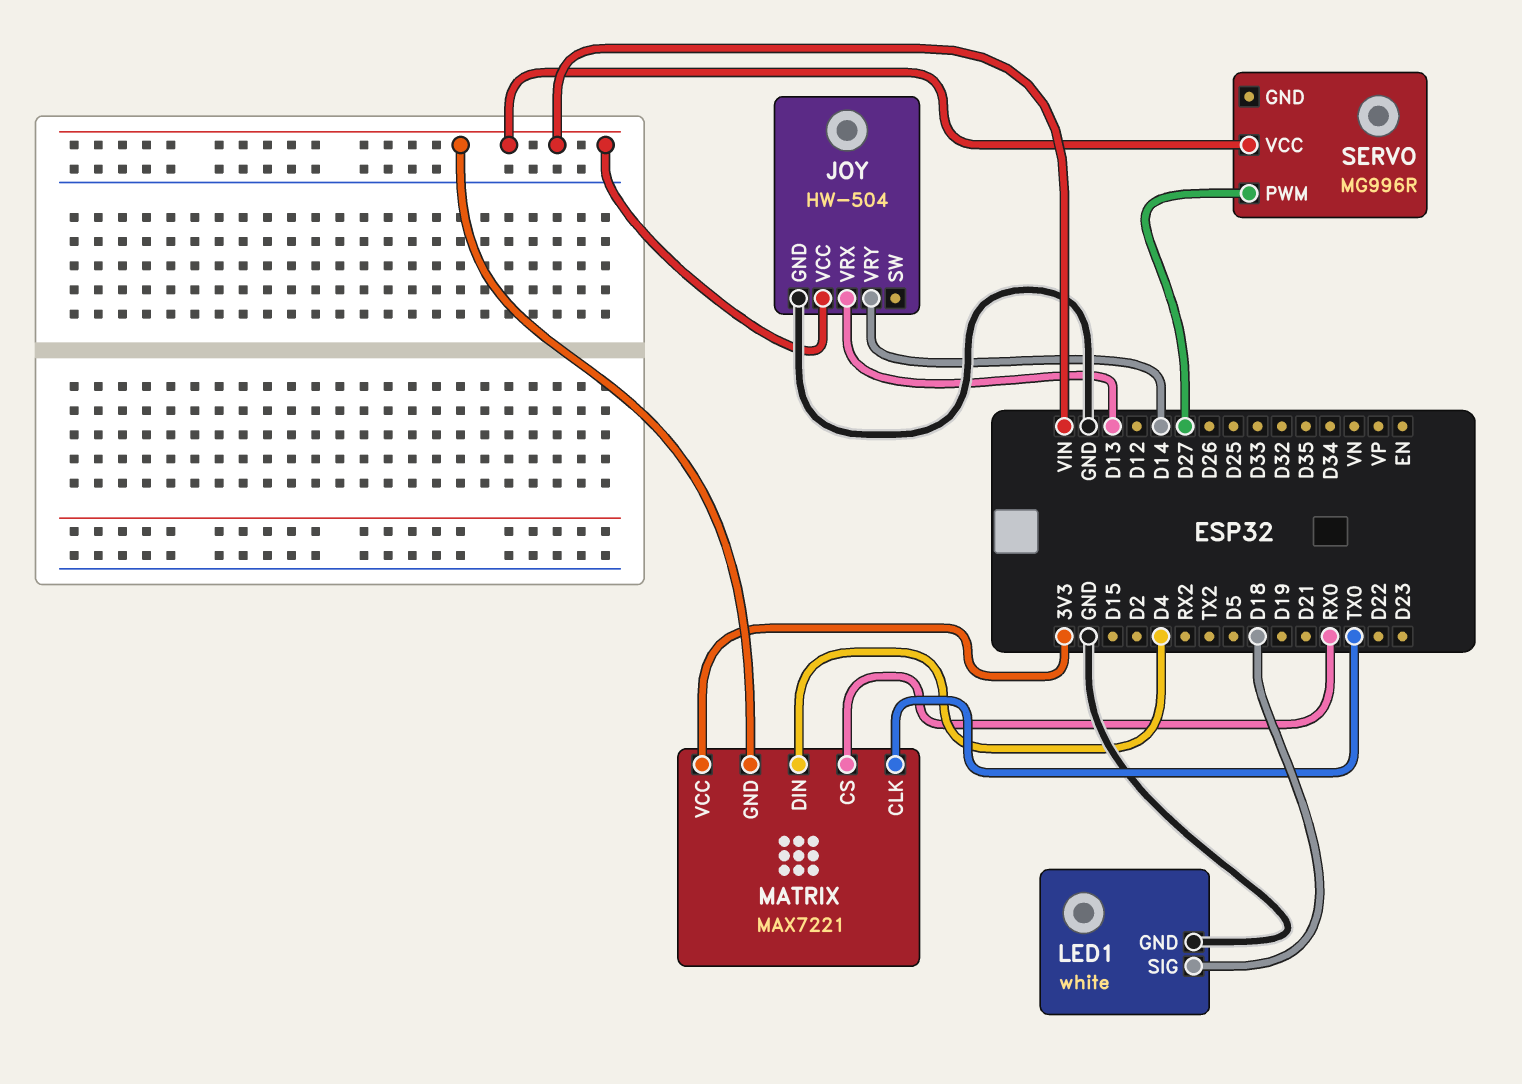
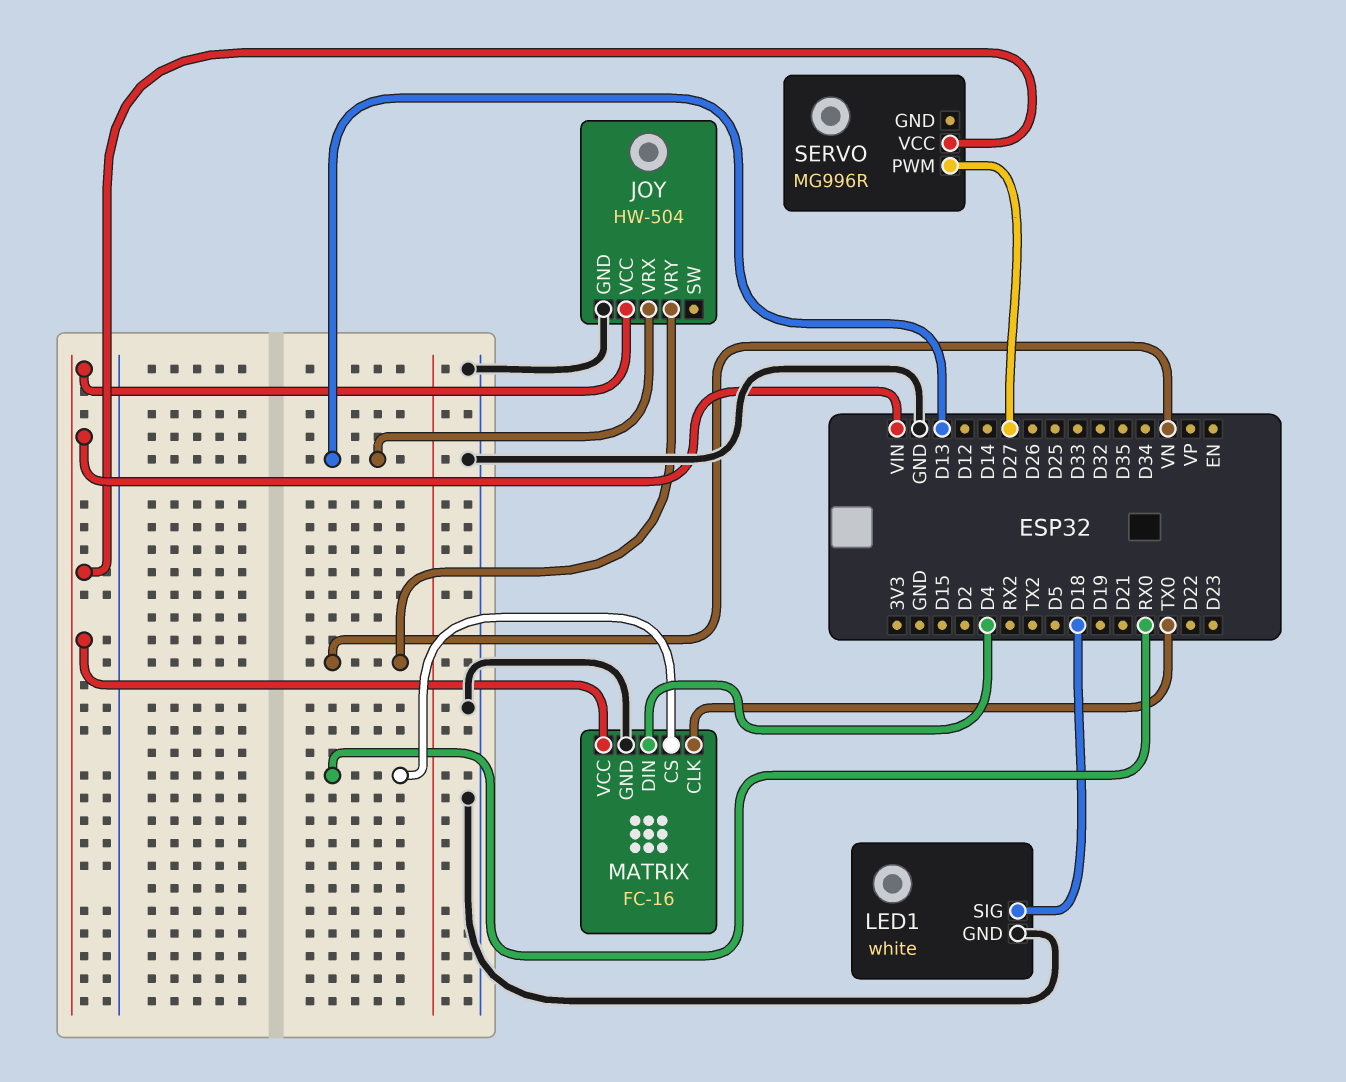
JOY pin VRY: D14 -> VN
MATRIX: MAX7221 -> FC-16
MATRIX pin GND: VIN -> GND
MATRIX pin VCC: 3V3 -> VIN

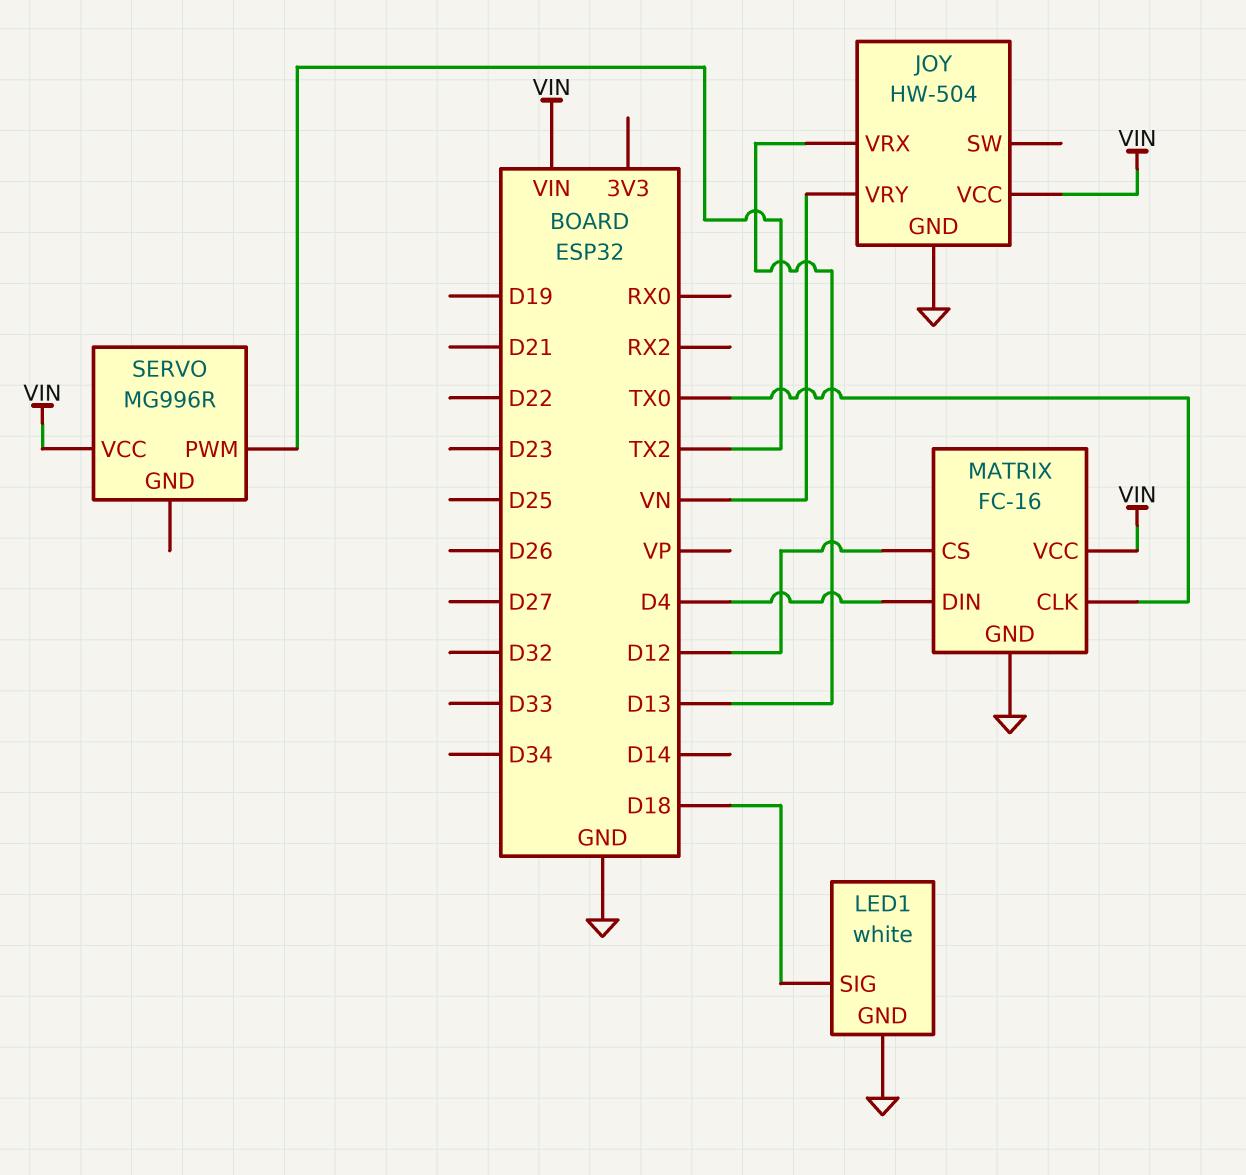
MATRIX pin CS: RX0 -> D12
SERVO pin PWM: D27 -> TX2

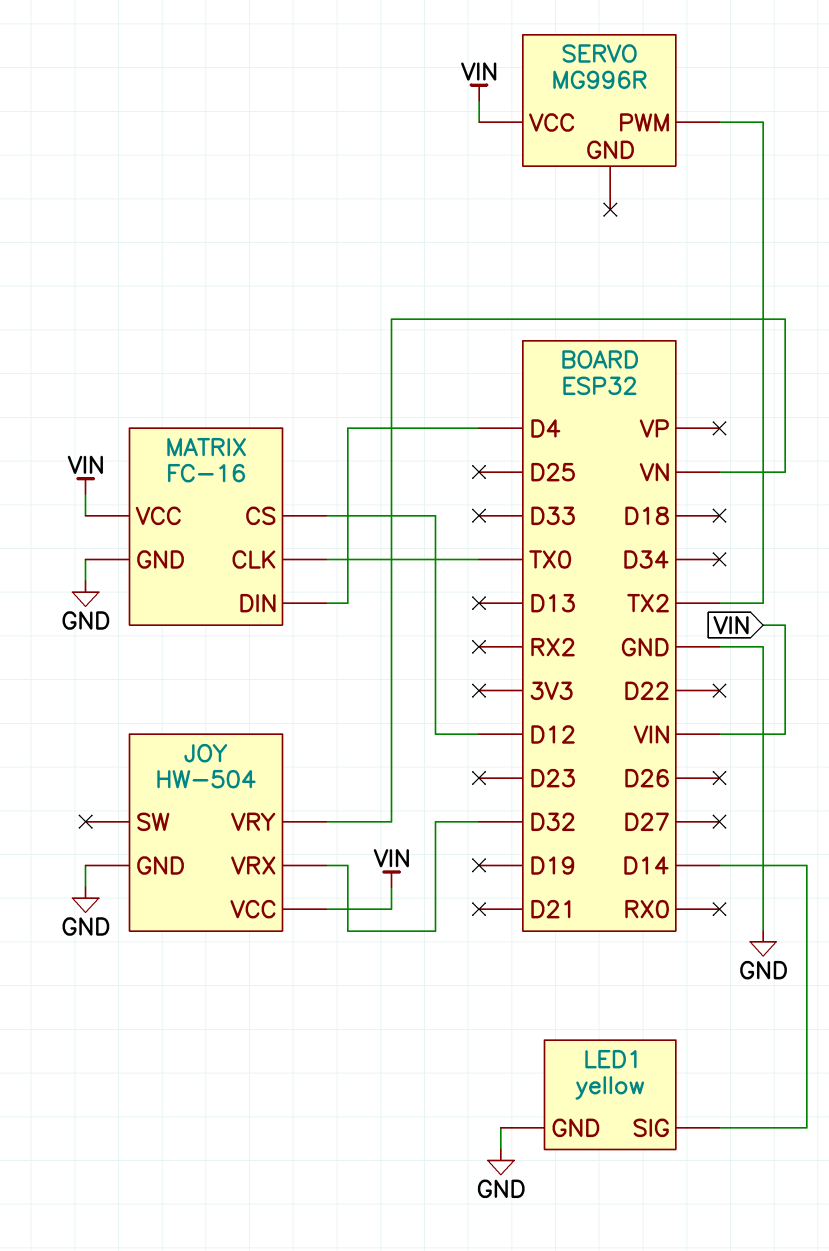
JOY pin VRX: D13 -> D32
LED1: white -> yellow
LED1 pin SIG: D18 -> D14

